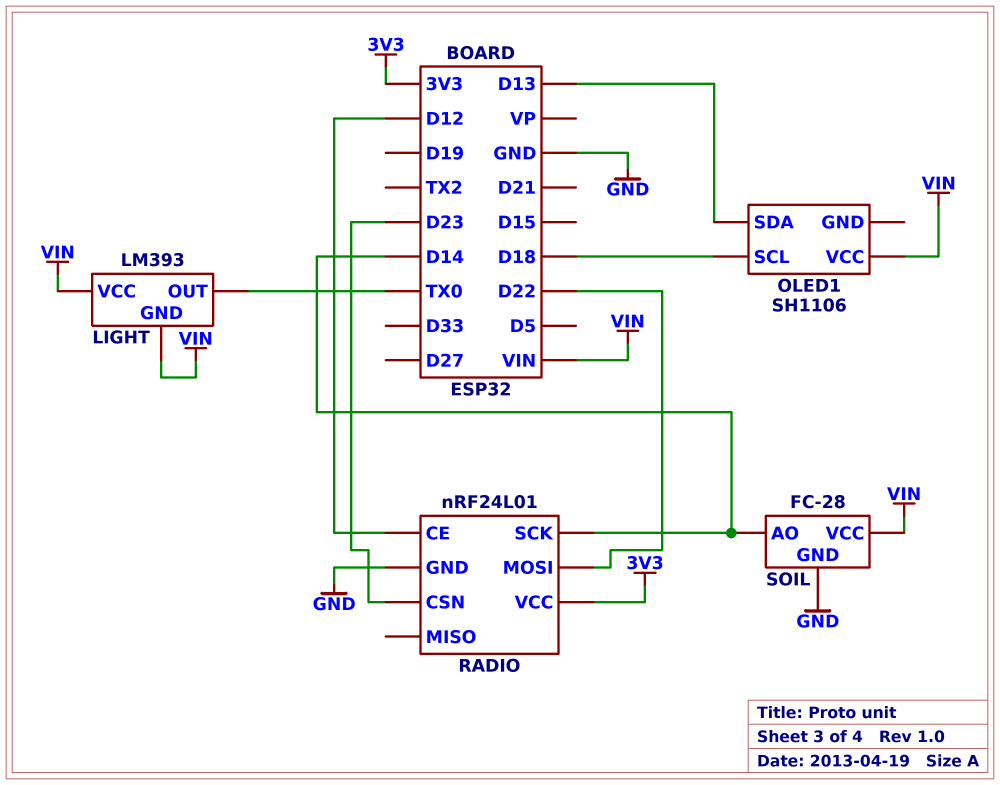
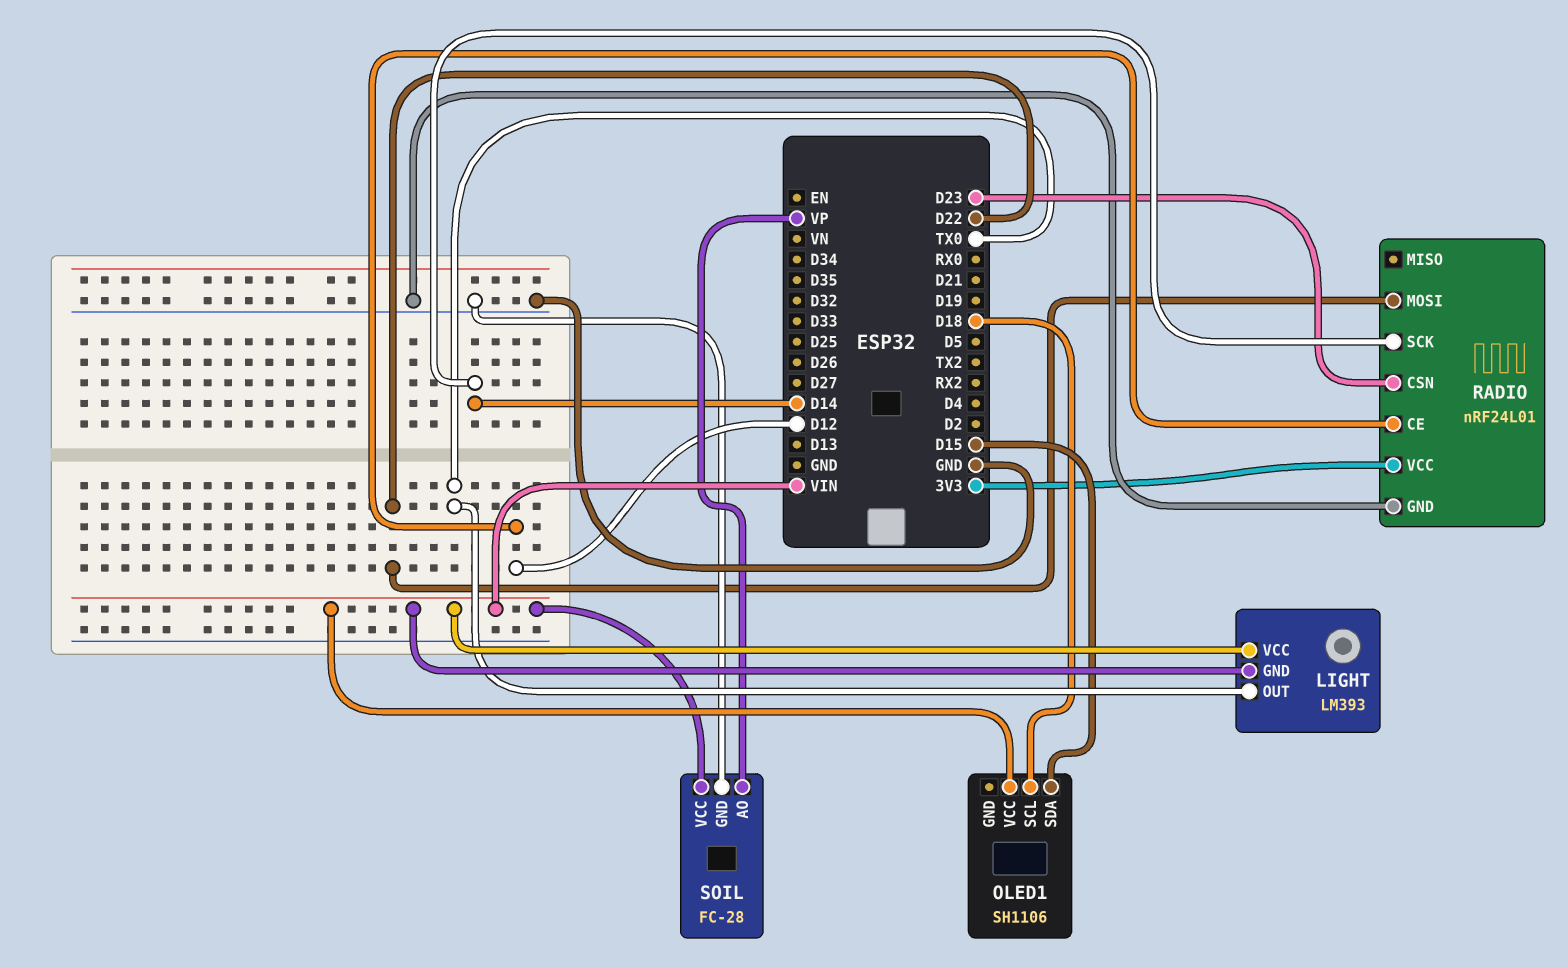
OLED1 pin SDA: D13 -> D15
SOIL pin AO: D14 -> VP

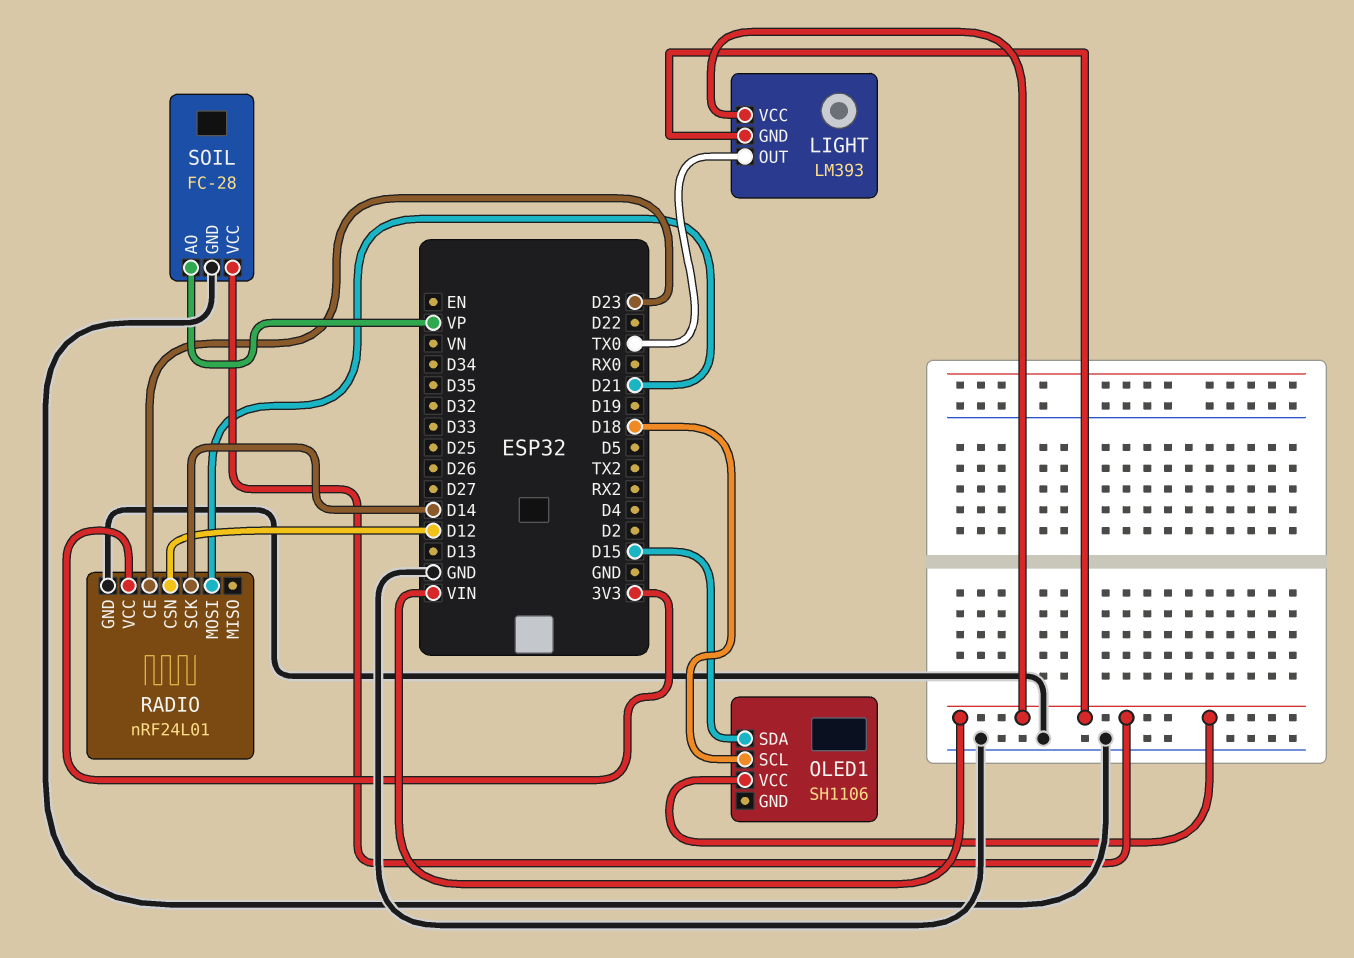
RADIO pin CE: D12 -> D23
RADIO pin CSN: D23 -> D12
RADIO pin MOSI: D22 -> D21

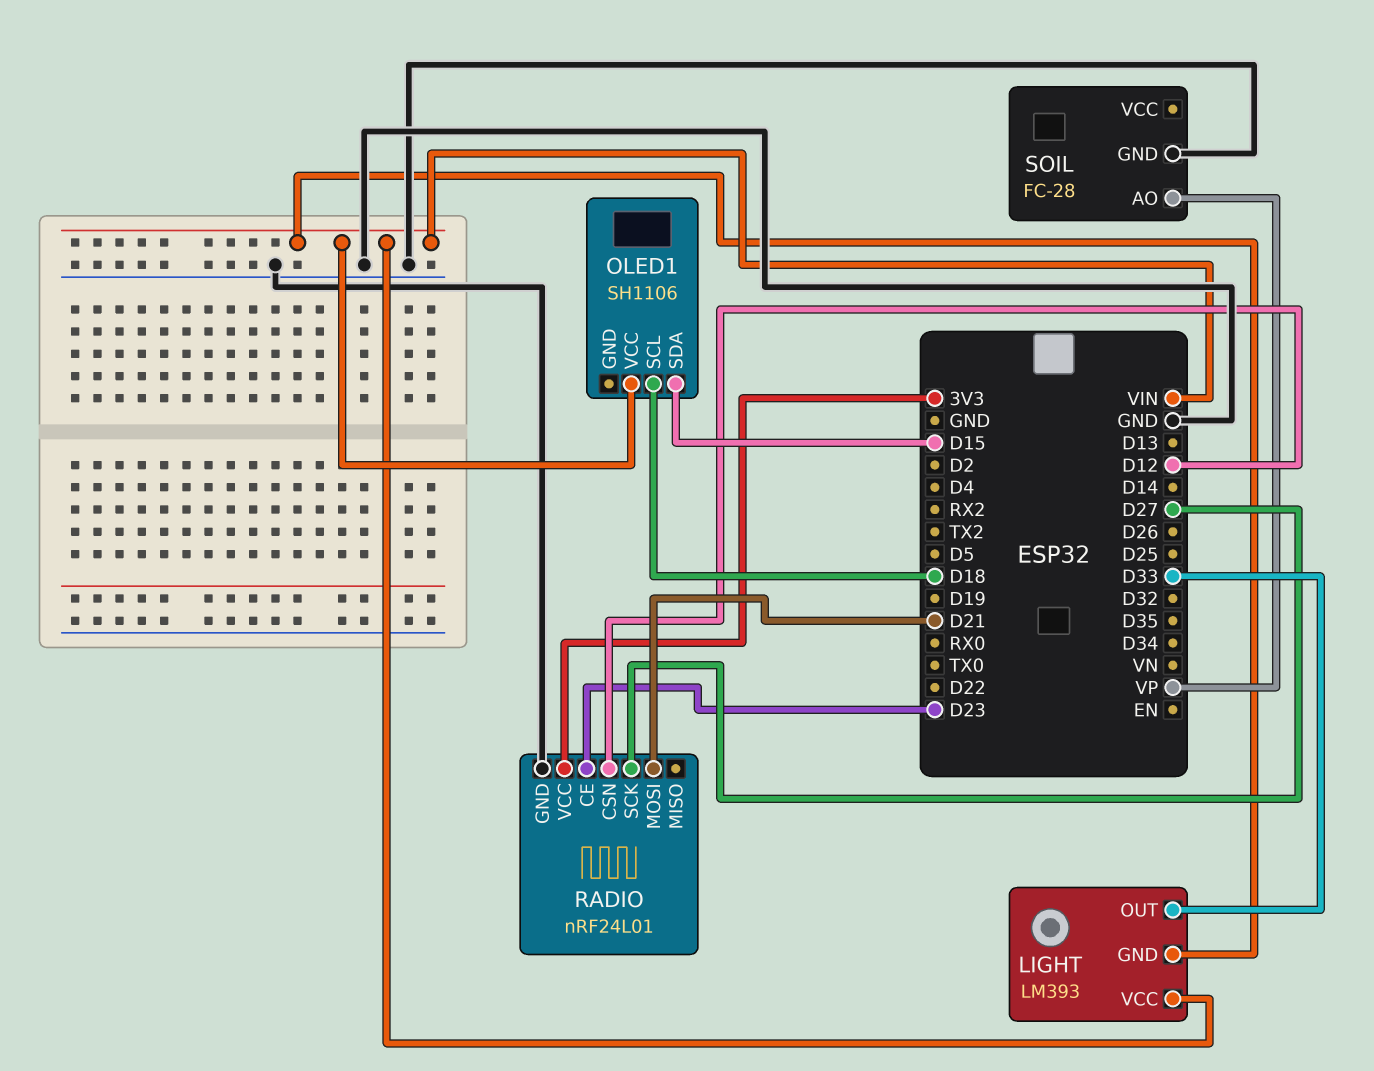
LIGHT pin OUT: TX0 -> D33
RADIO pin SCK: D14 -> D27
SOIL pin VCC: VIN -> none

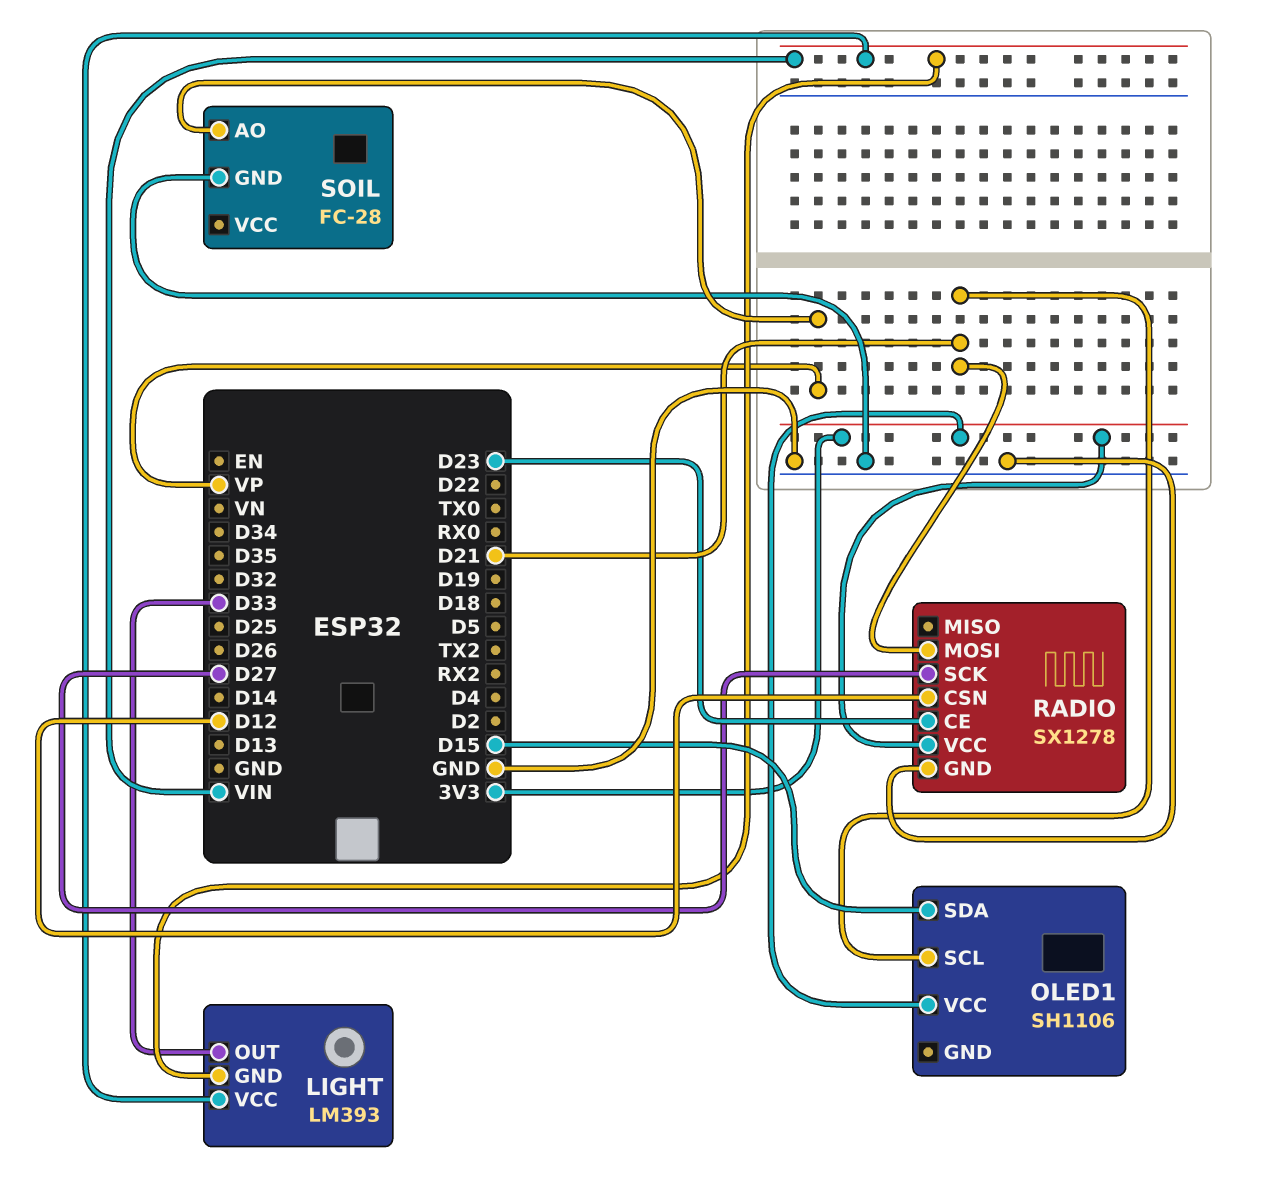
OLED1 pin SCL: D18 -> D21
OLED1 pin VCC: VIN -> 3V3
RADIO: nRF24L01 -> SX1278

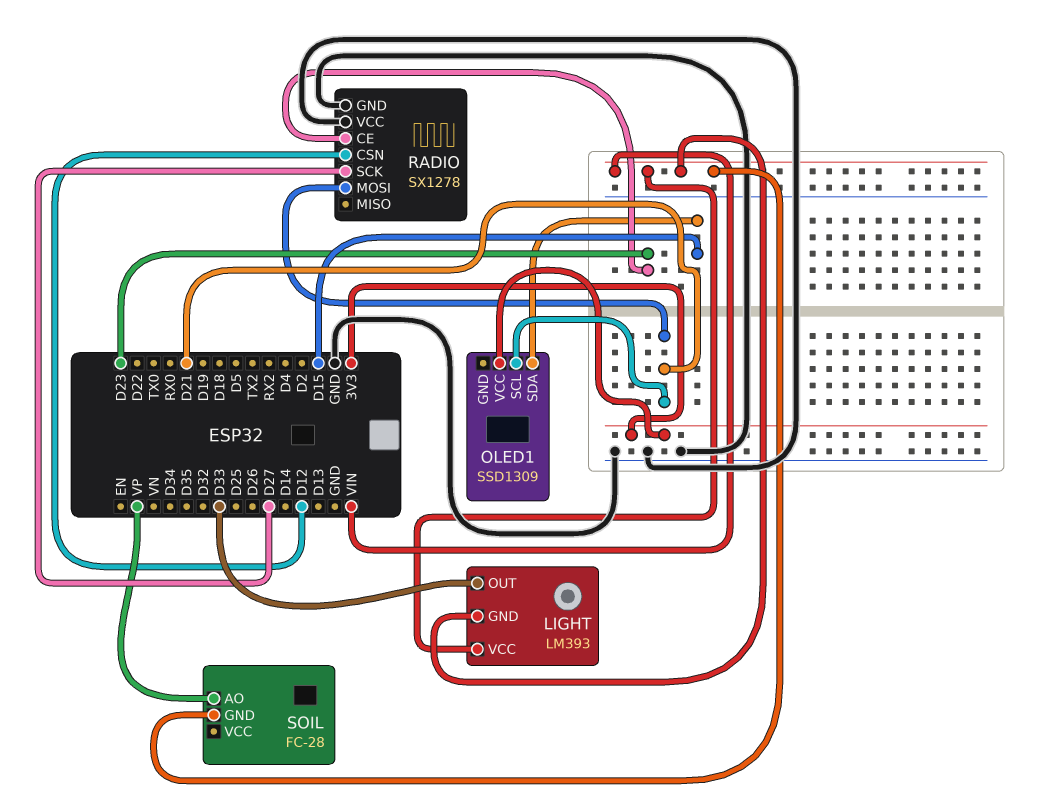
OLED1: SH1106 -> SSD1309
RADIO pin VCC: 3V3 -> GND
SOIL pin GND: GND -> VIN

